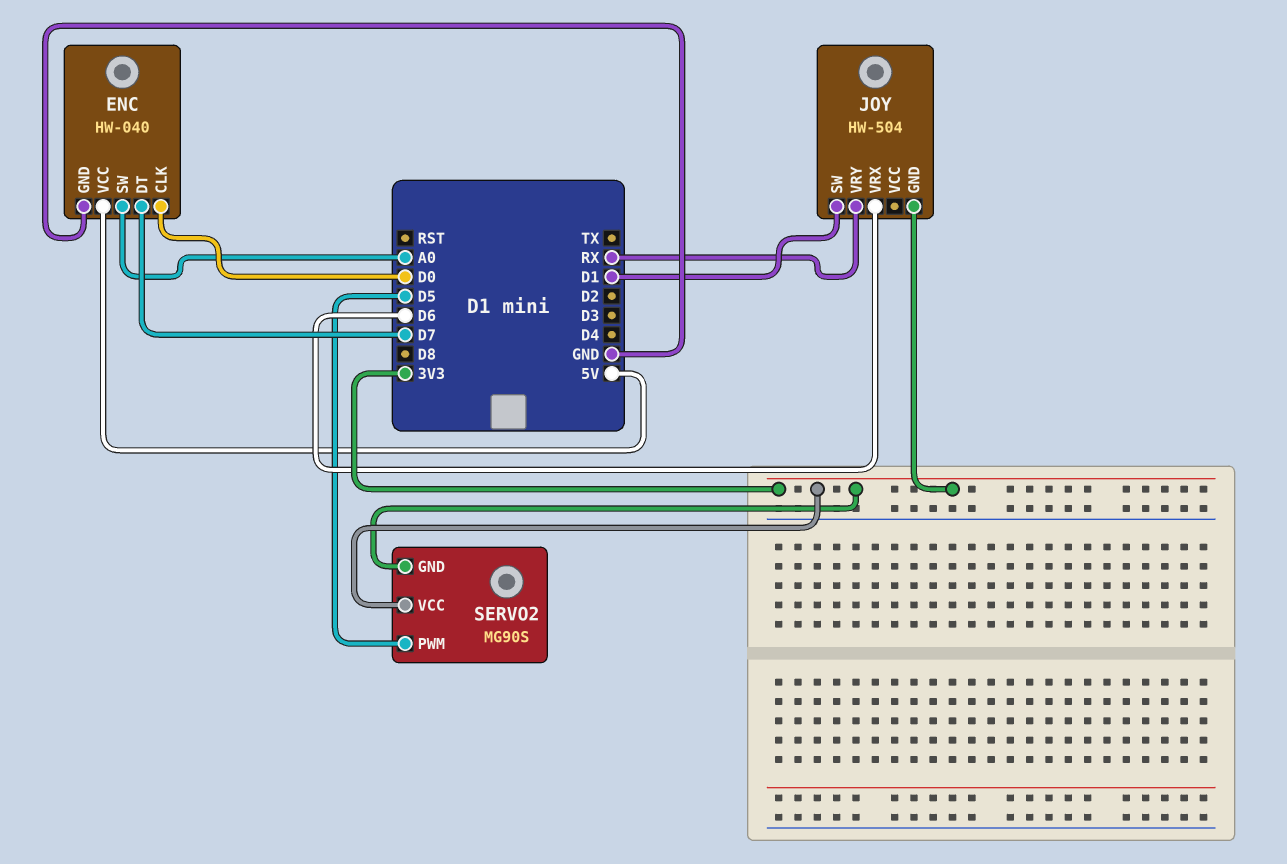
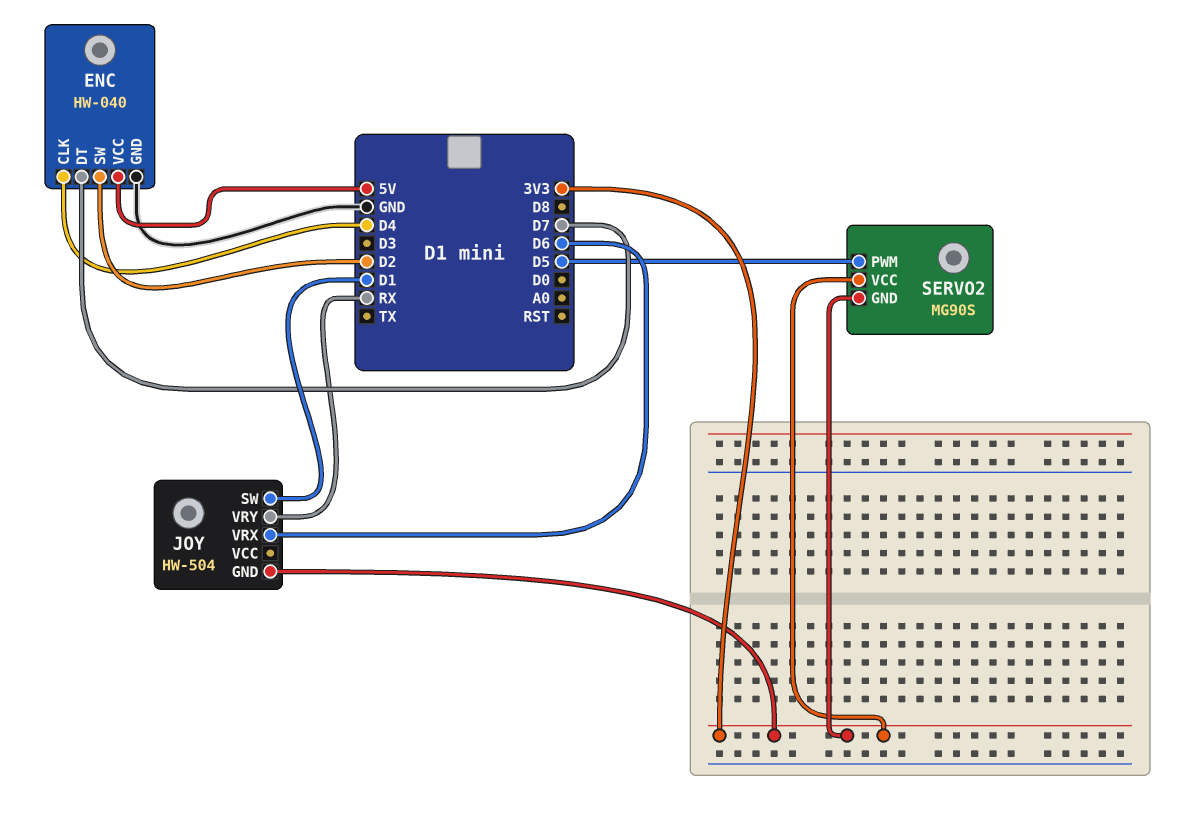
ENC pin CLK: D0 -> D4
ENC pin SW: A0 -> D2

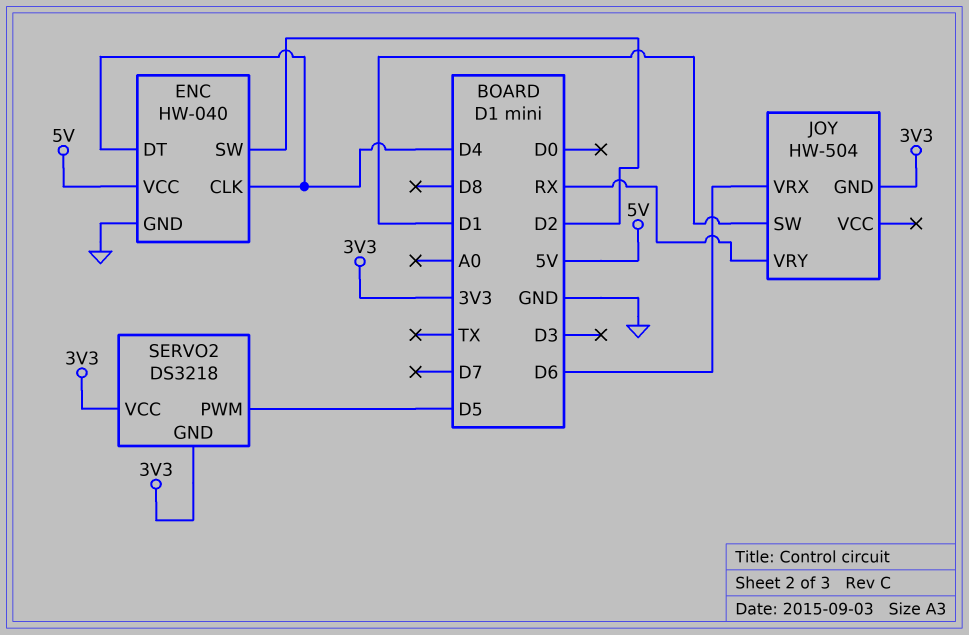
ENC pin DT: D7 -> D4
SERVO2: MG90S -> DS3218

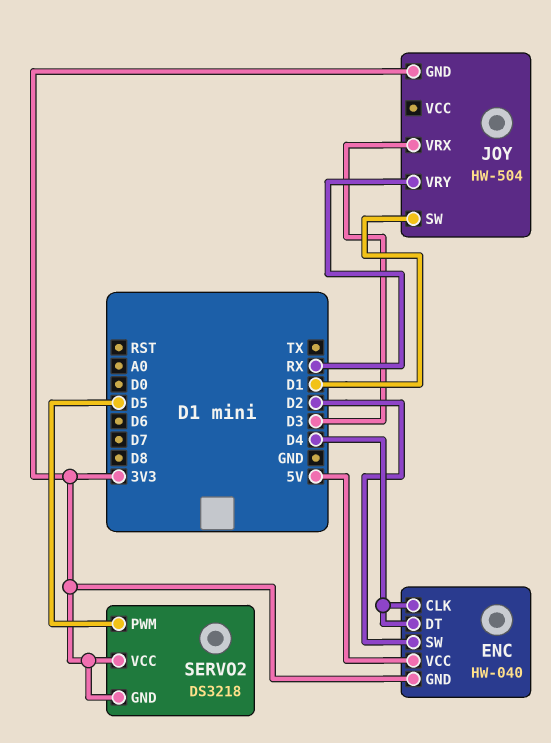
ENC pin GND: GND -> 3V3
JOY pin VRX: D6 -> D3

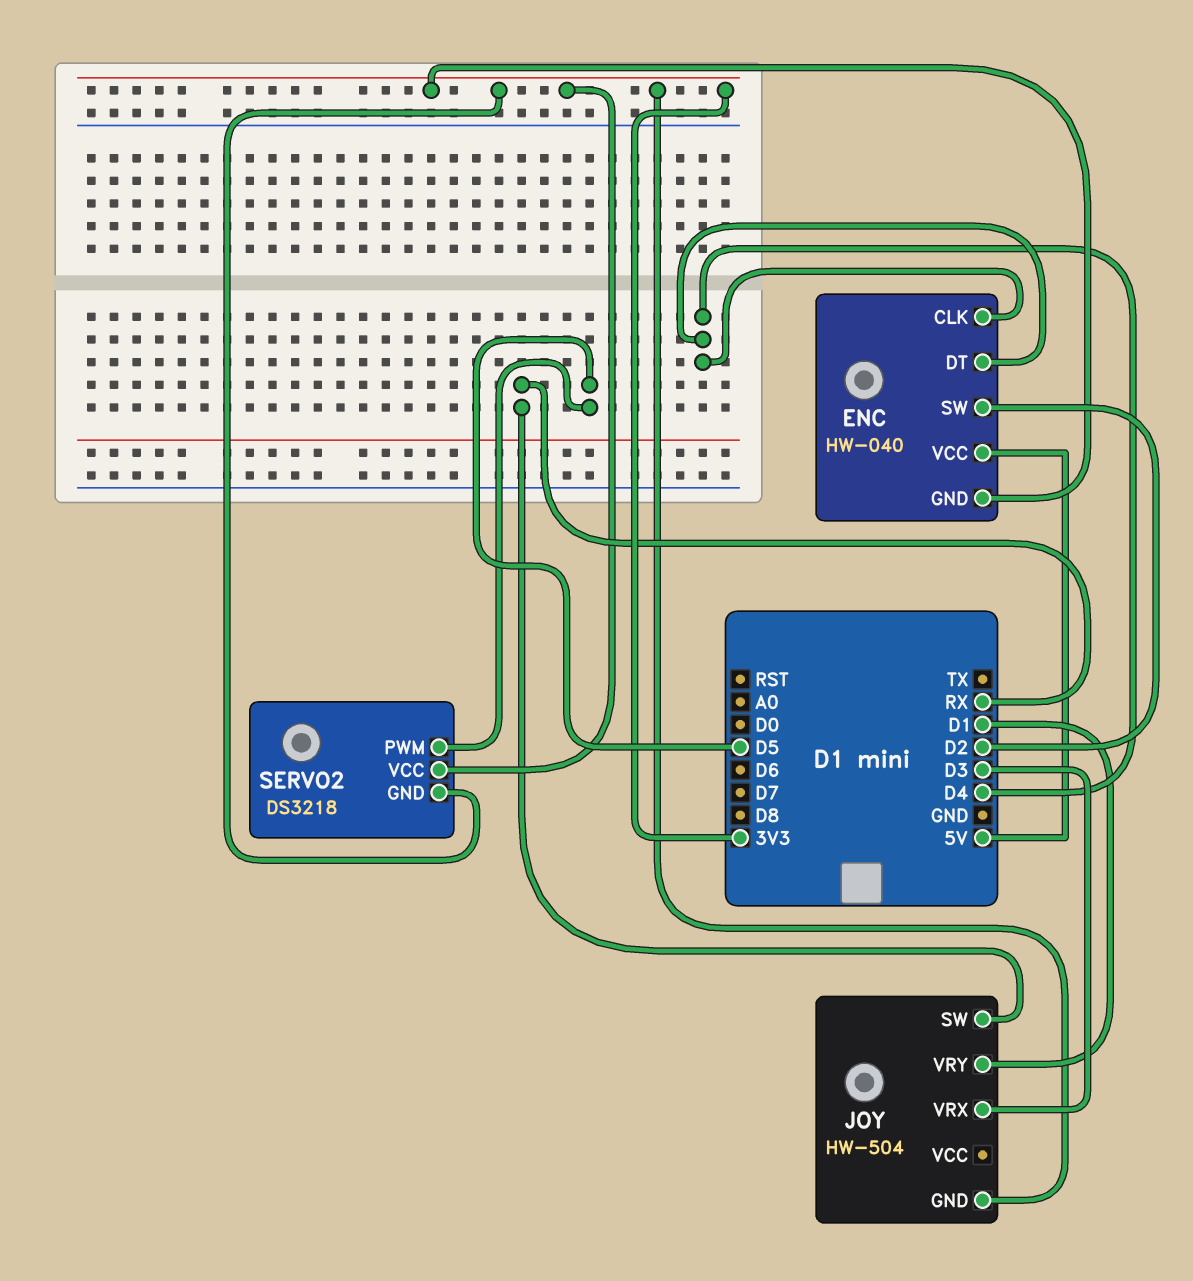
JOY pin SW: D1 -> RX
JOY pin VRY: RX -> D1

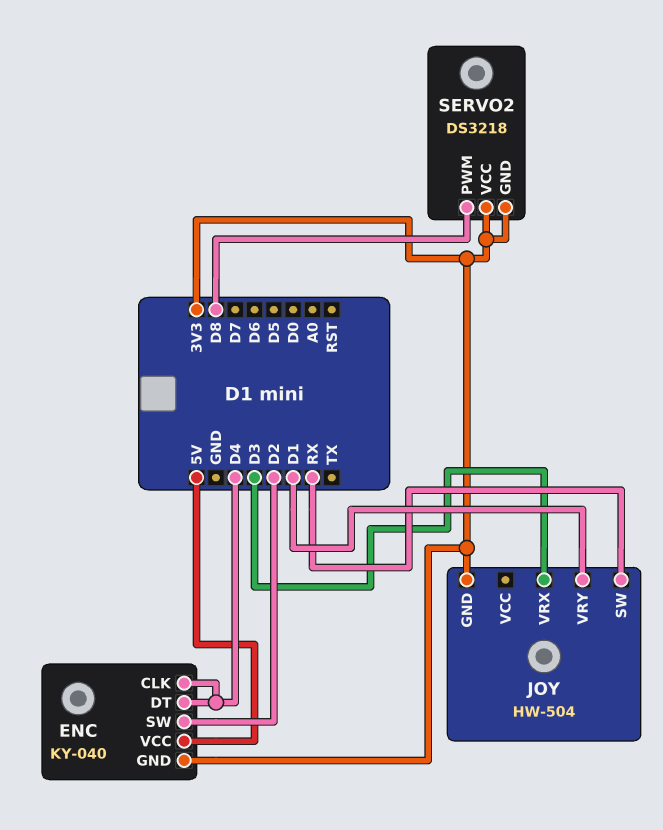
ENC: HW-040 -> KY-040
SERVO2 pin PWM: D5 -> D8

